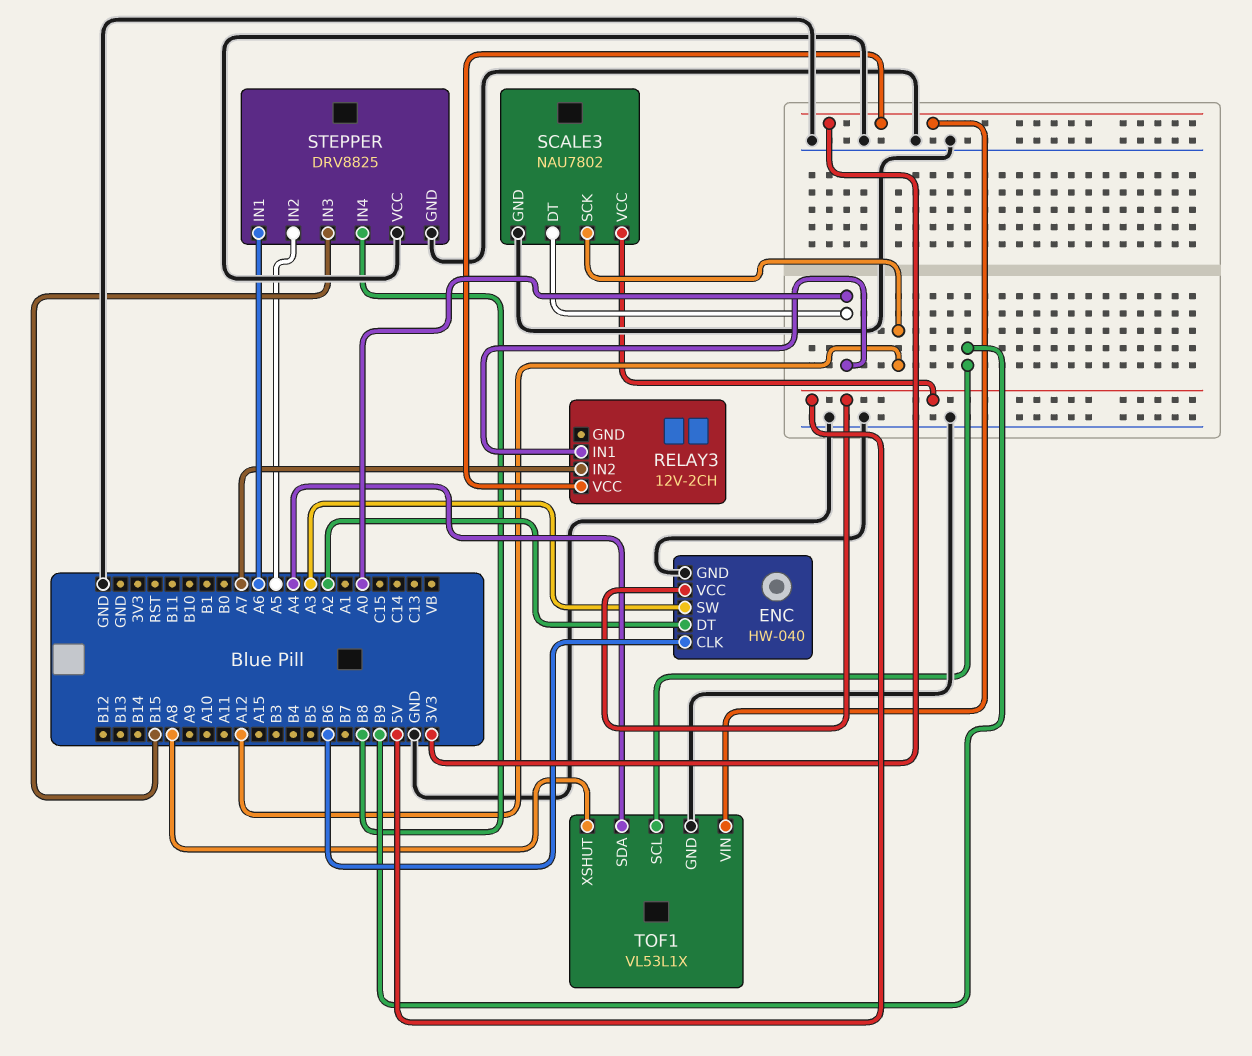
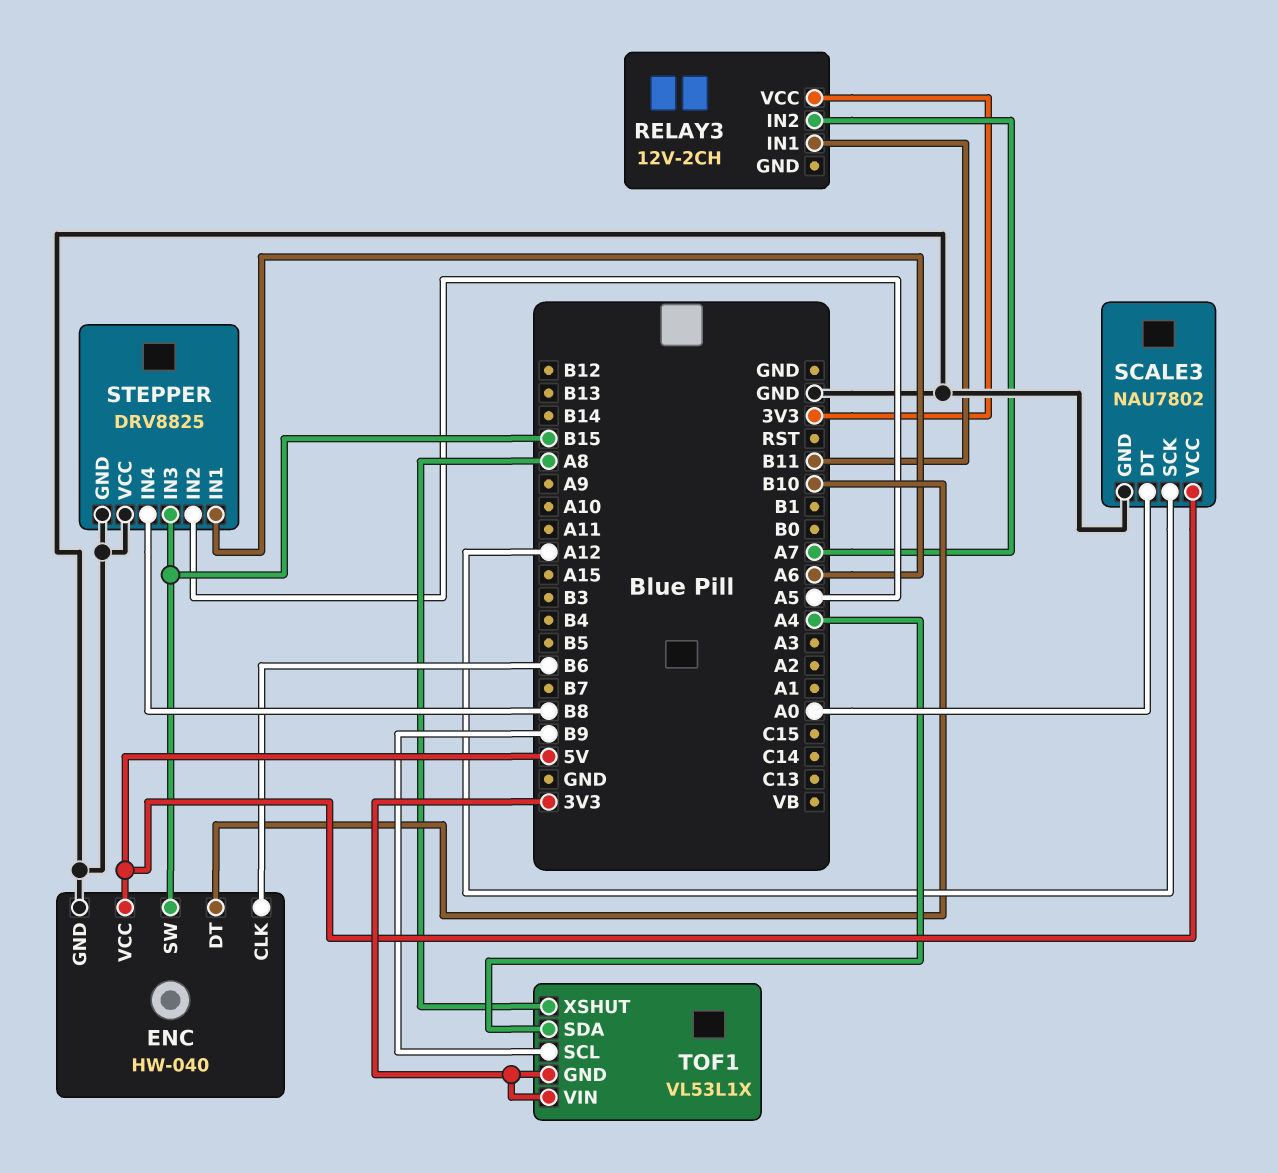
ENC pin DT: A2 -> B10
ENC pin SW: A3 -> B15
RELAY3 pin IN1: A0 -> B11
TOF1 pin GND: GND -> 3V3

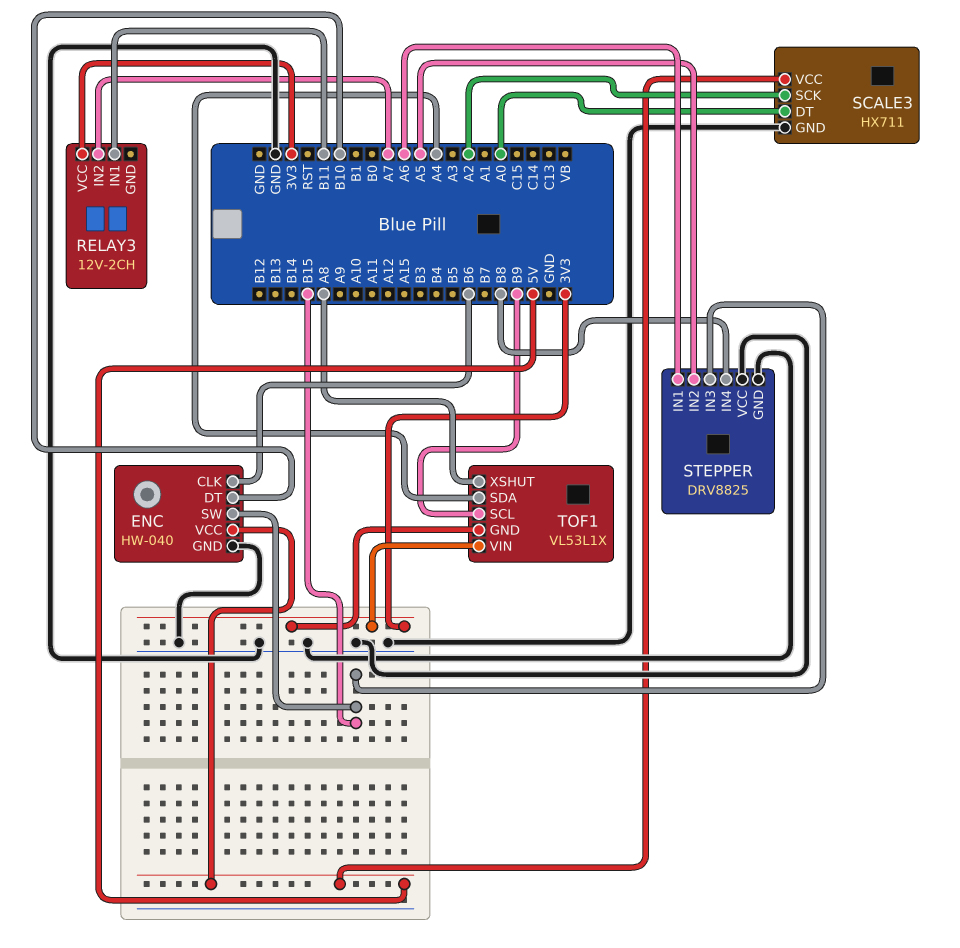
SCALE3: NAU7802 -> HX711
SCALE3 pin SCK: A12 -> A2

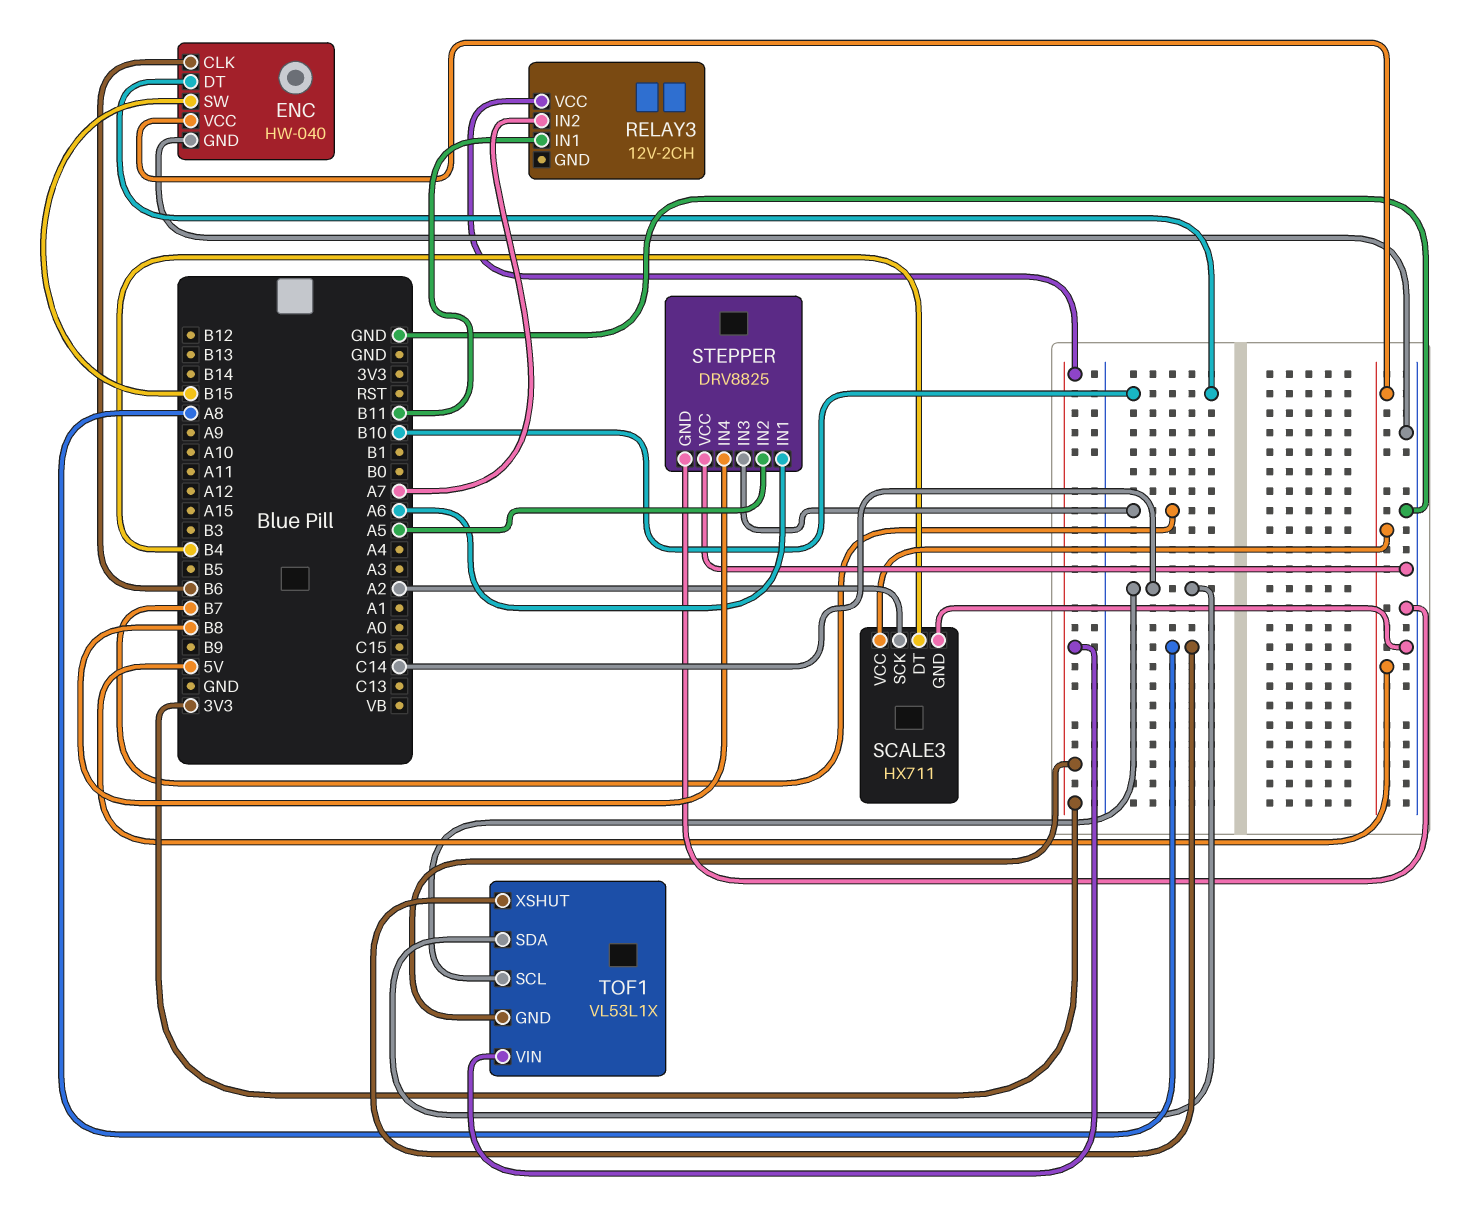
SCALE3 pin DT: A0 -> B4
STEPPER pin IN3: B15 -> B7
TOF1 pin SCL: B9 -> C14
TOF1 pin SDA: A4 -> C14

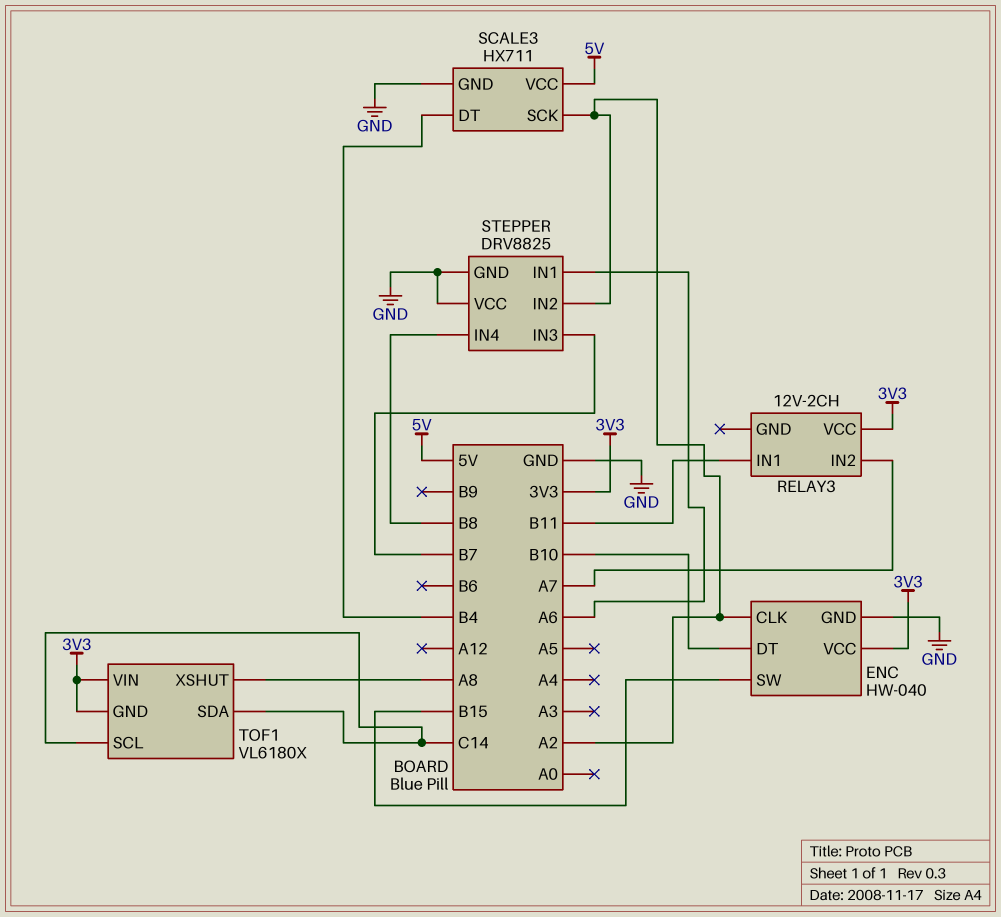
ENC pin CLK: B6 -> A2
ENC pin VCC: 5V -> 3V3
STEPPER pin IN2: A5 -> A2
TOF1: VL53L1X -> VL6180X

